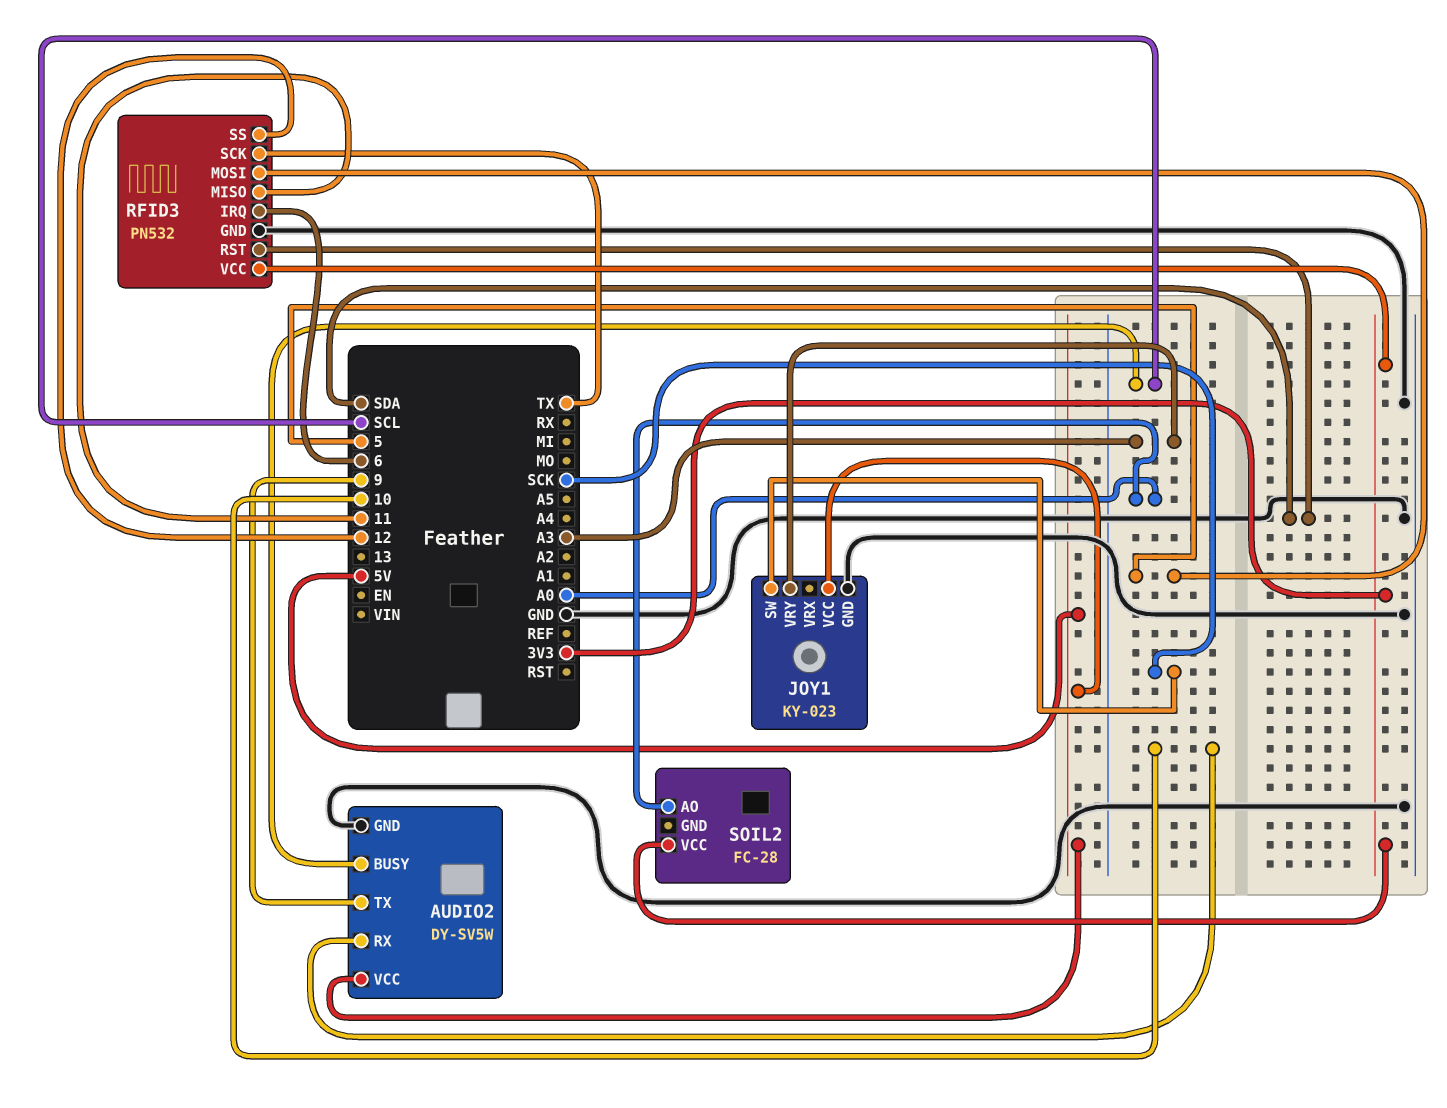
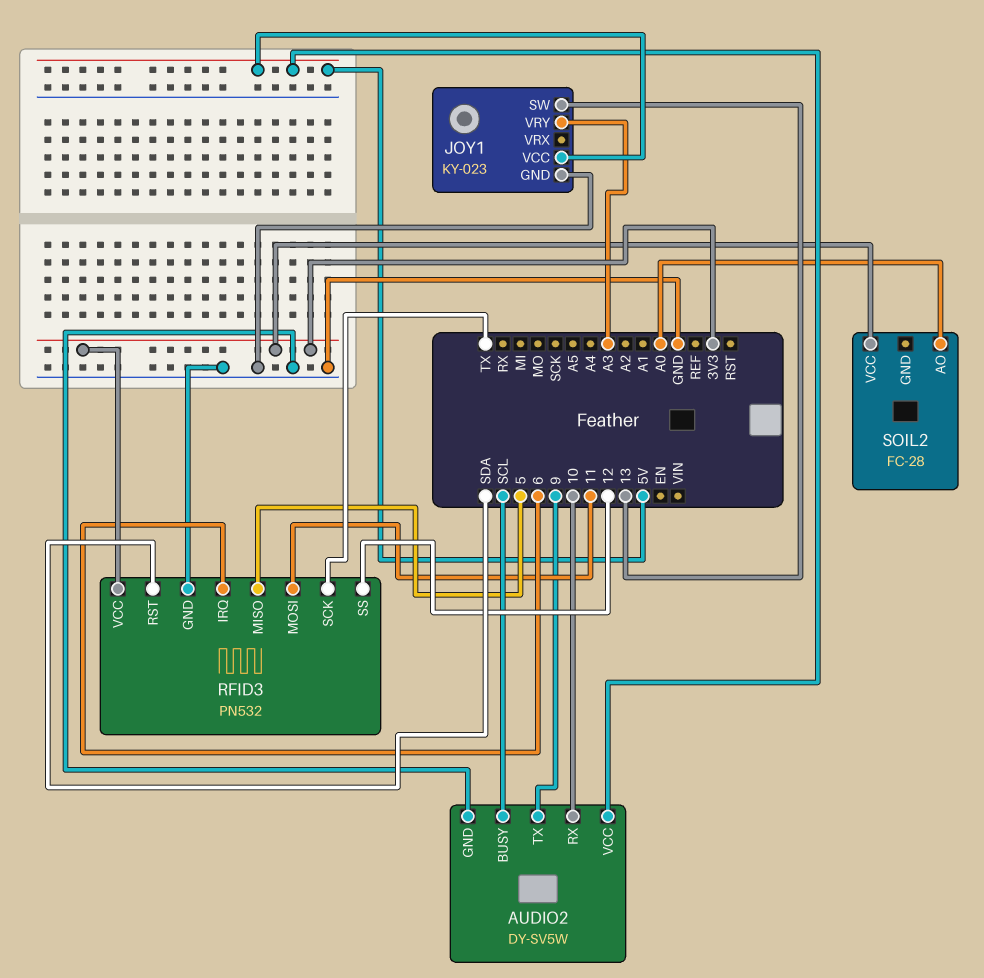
JOY1 pin SW: SCK -> 13
RFID3 pin MISO: 11 -> 5
RFID3 pin MOSI: 5 -> 11

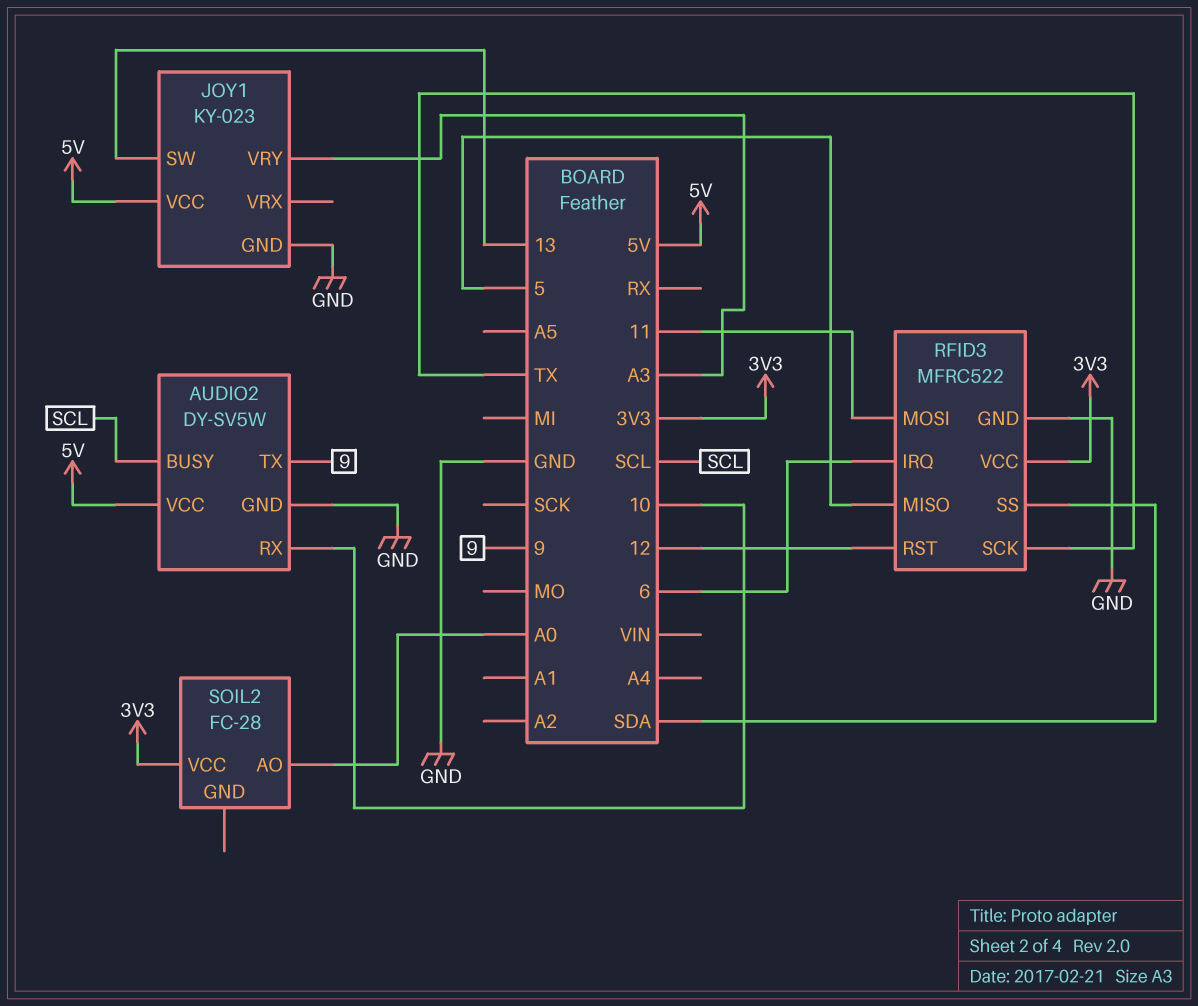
RFID3: PN532 -> MFRC522
RFID3 pin RST: SDA -> 12
RFID3 pin SS: 12 -> SDA

